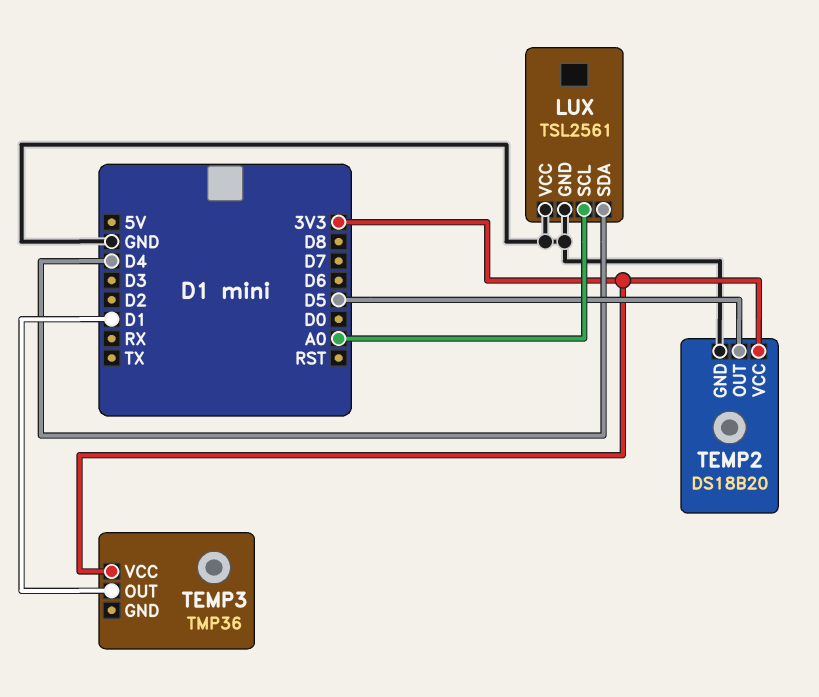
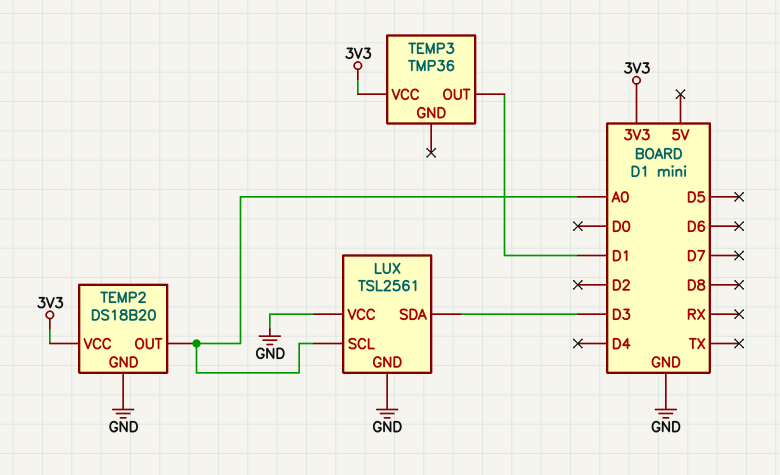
LUX pin SDA: D4 -> D3
TEMP2 pin OUT: D5 -> A0

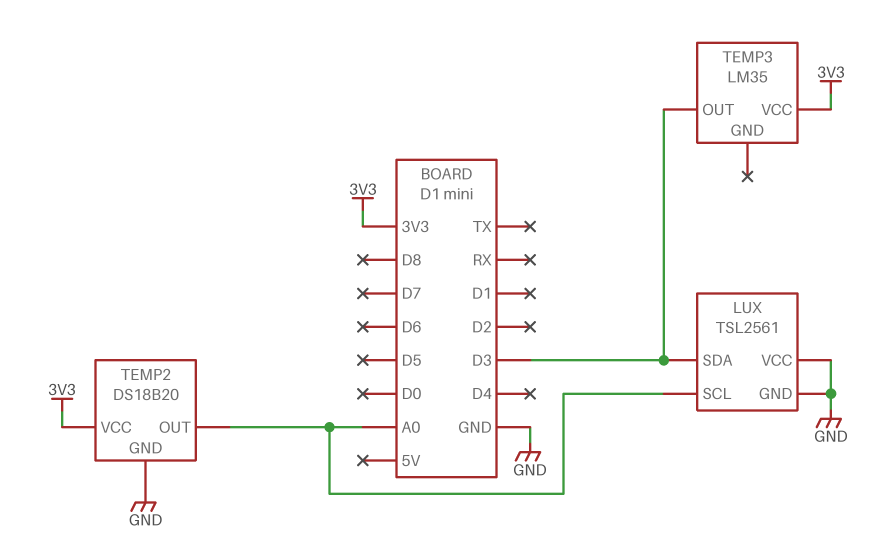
TEMP3: TMP36 -> LM35
TEMP3 pin OUT: D1 -> D3

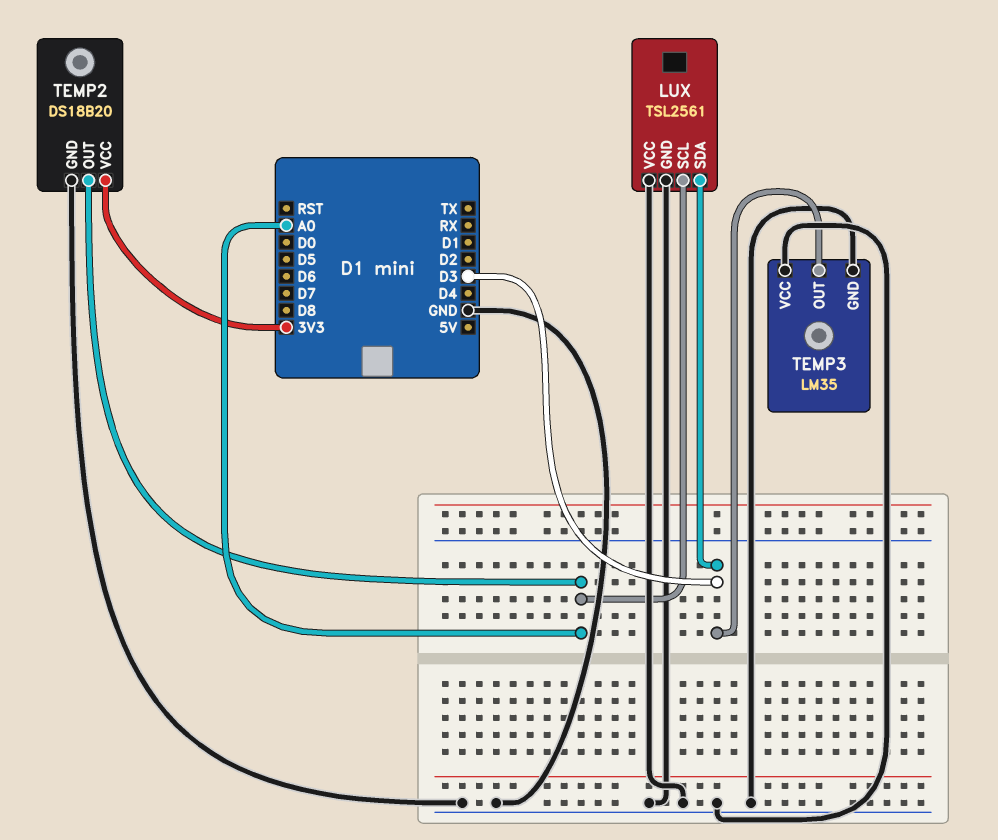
TEMP3 pin GND: none -> GND
TEMP3 pin VCC: 3V3 -> GND

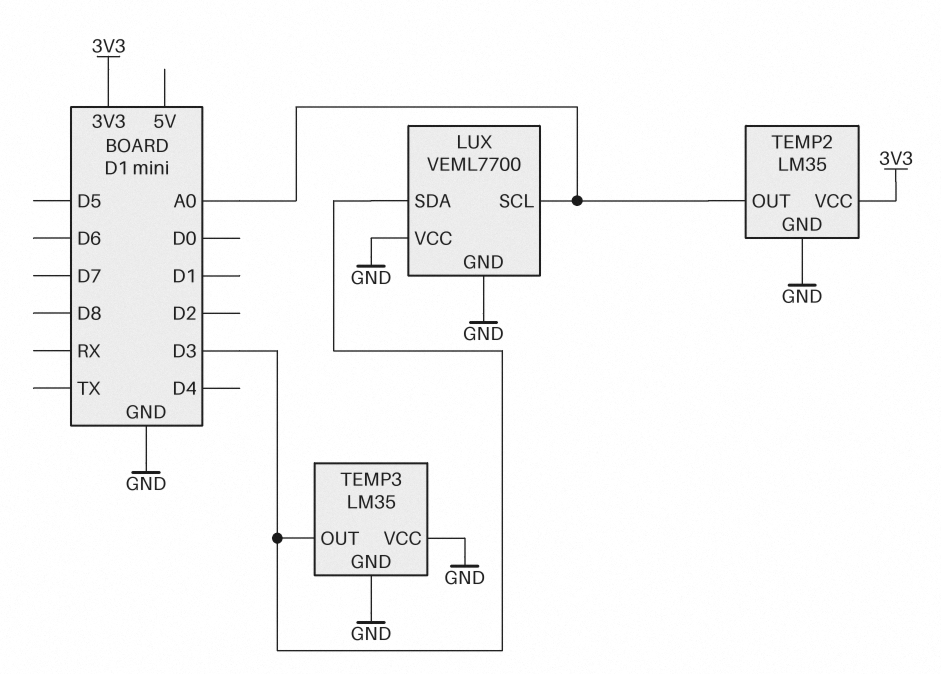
LUX: TSL2561 -> VEML7700
TEMP2: DS18B20 -> LM35

